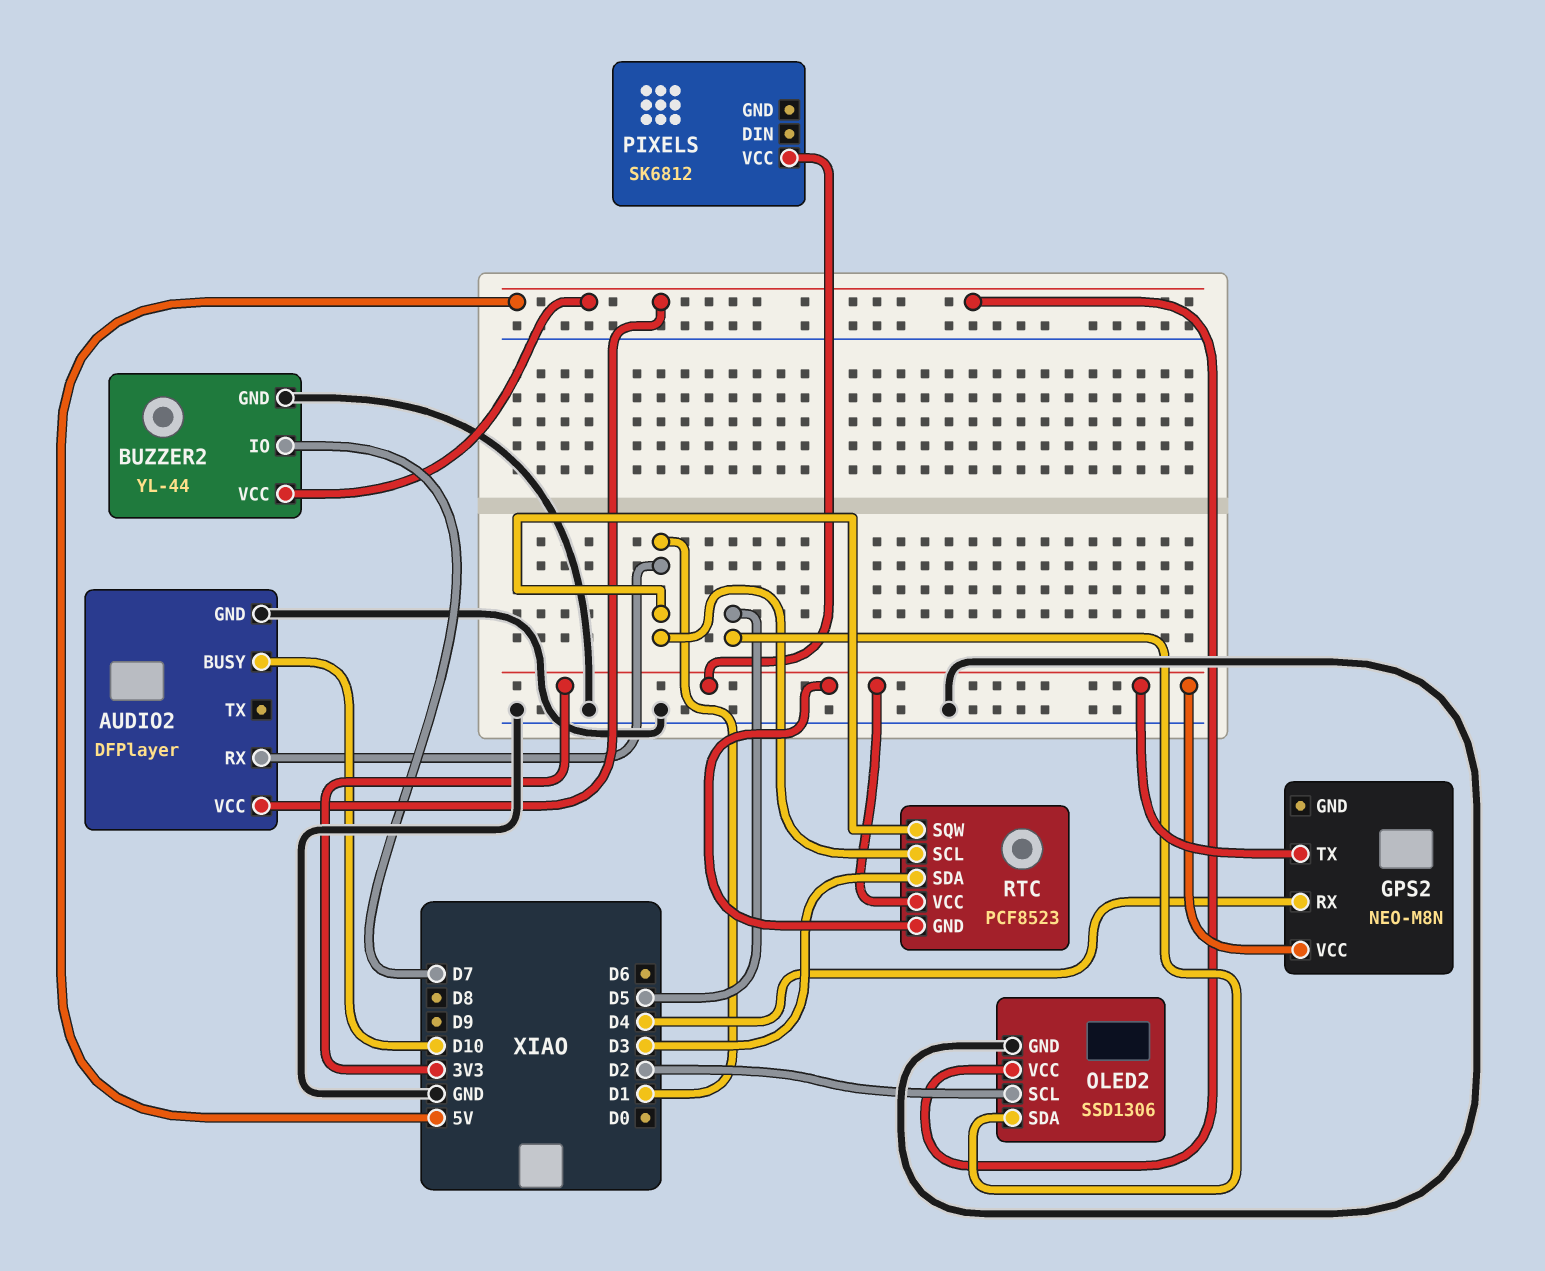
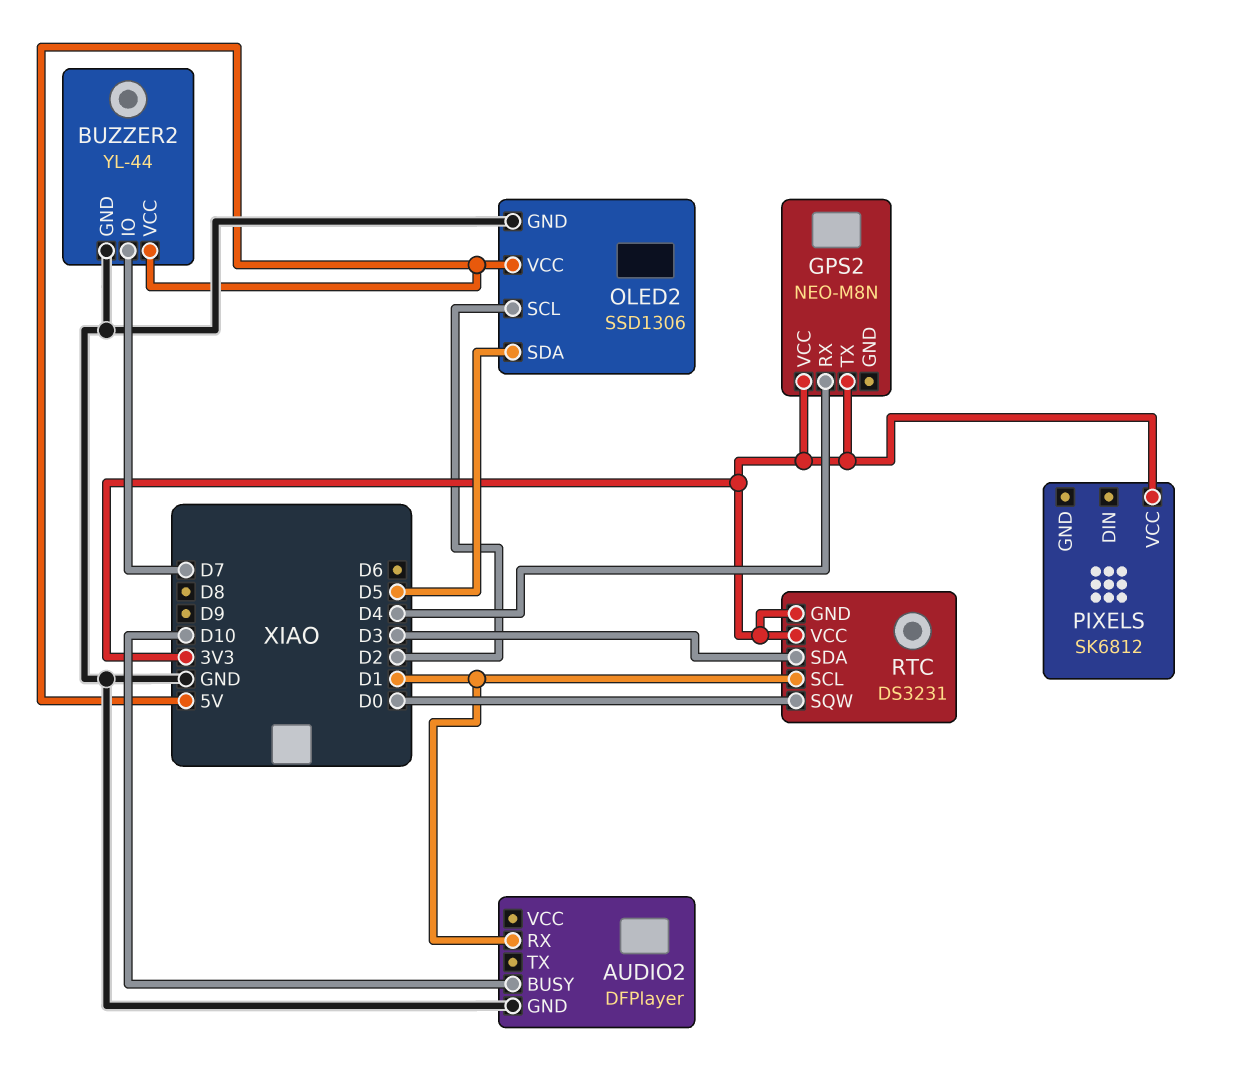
AUDIO2 pin VCC: 5V -> none
RTC: PCF8523 -> DS3231
RTC pin SQW: D1 -> D0

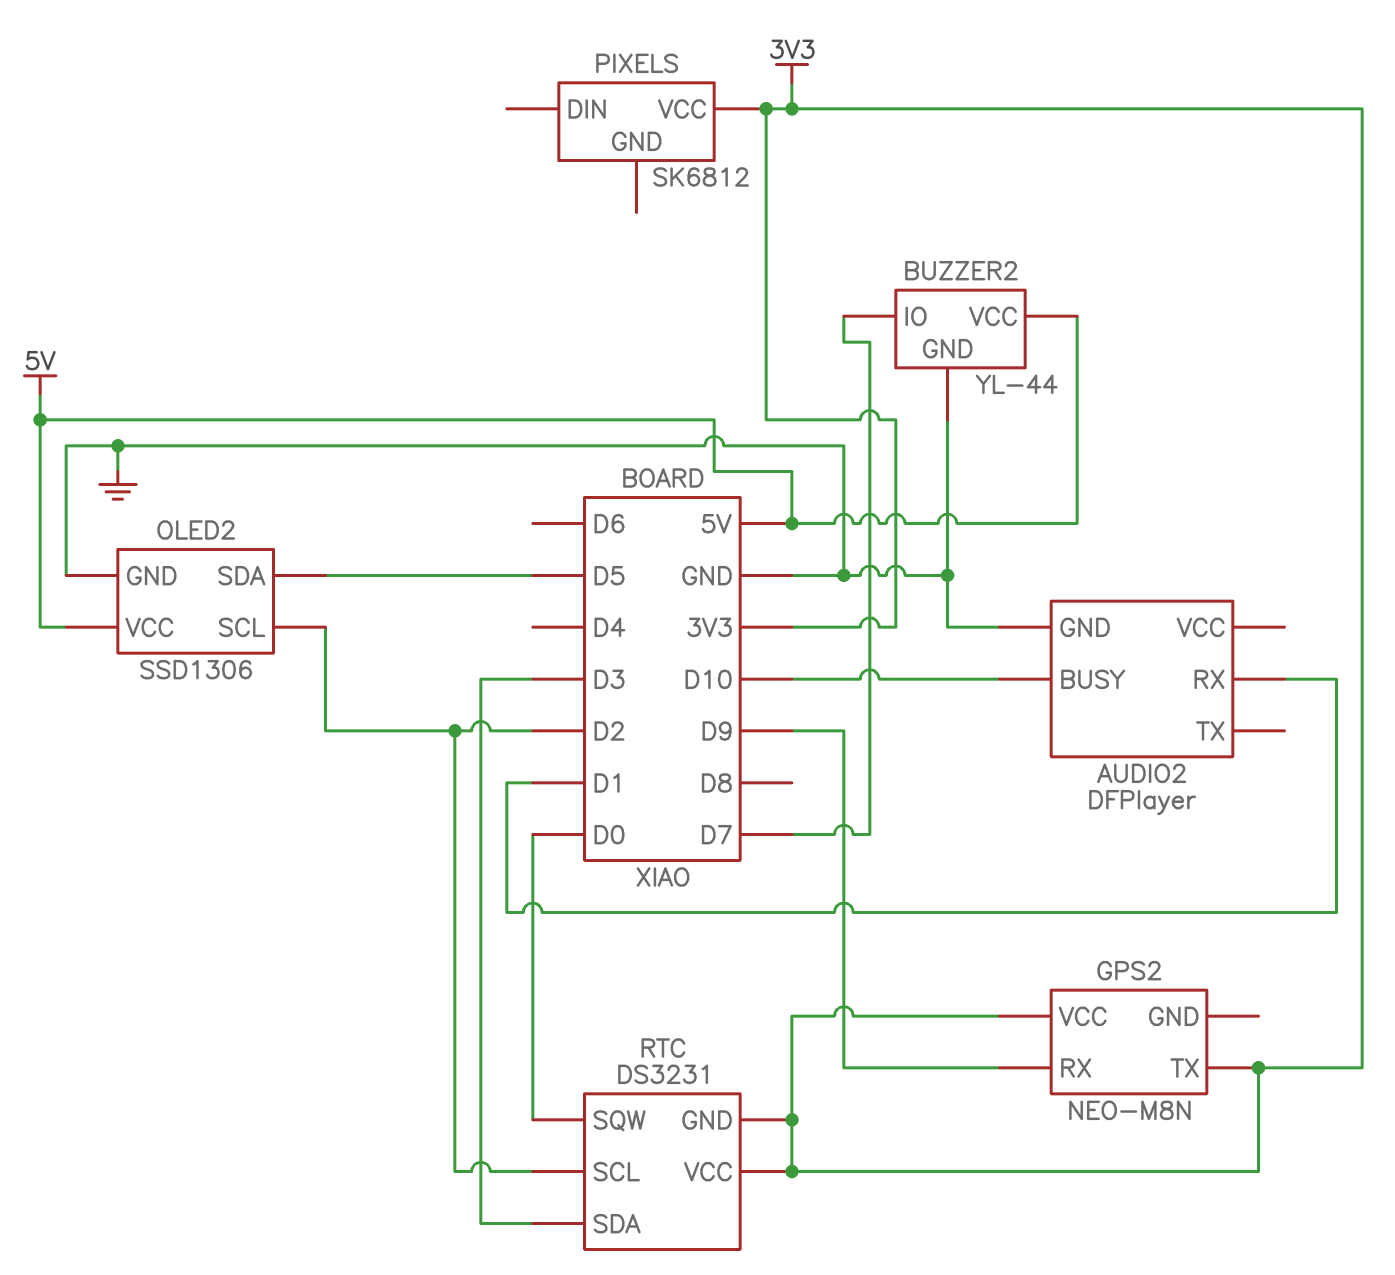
GPS2 pin RX: D4 -> D9
RTC pin SCL: D1 -> D2

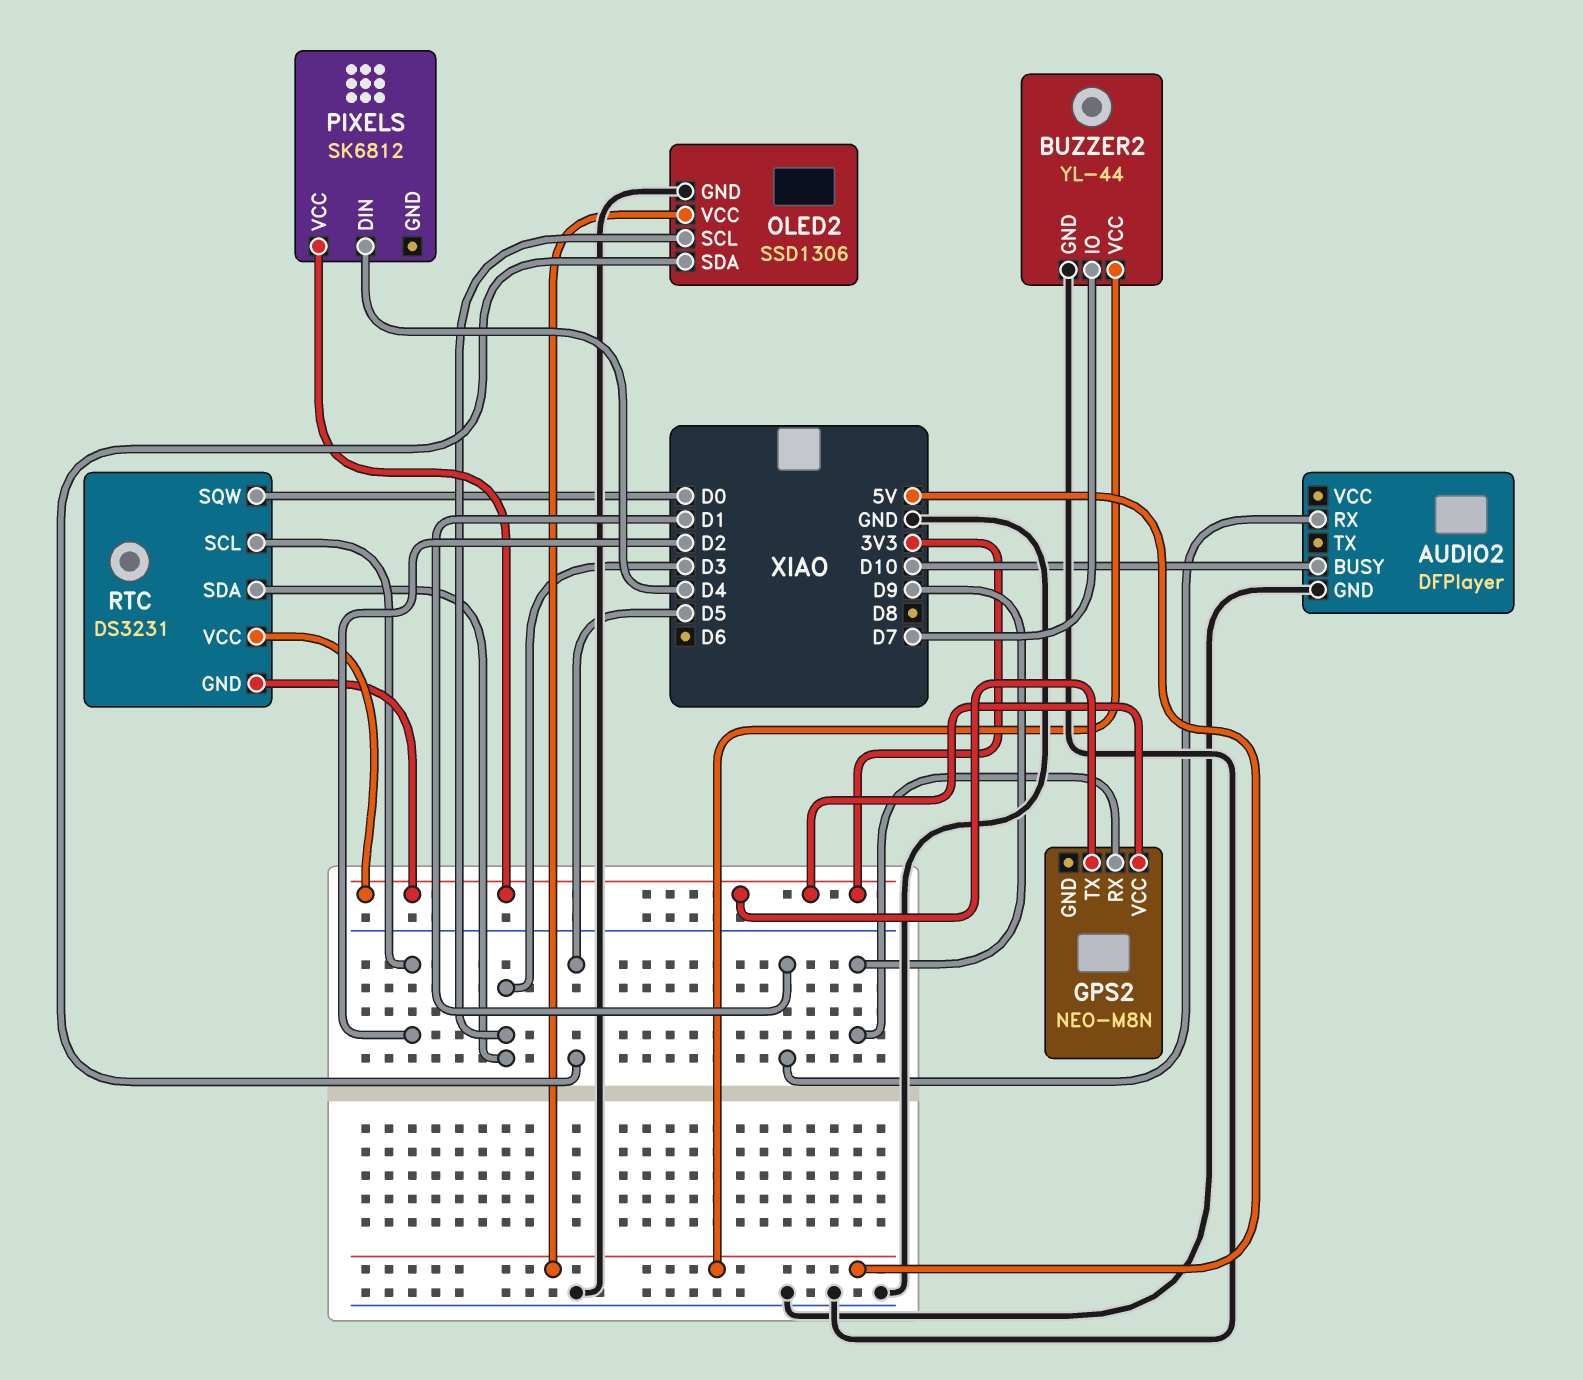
OLED2 pin SCL: D2 -> D3
PIXELS pin DIN: none -> D4

